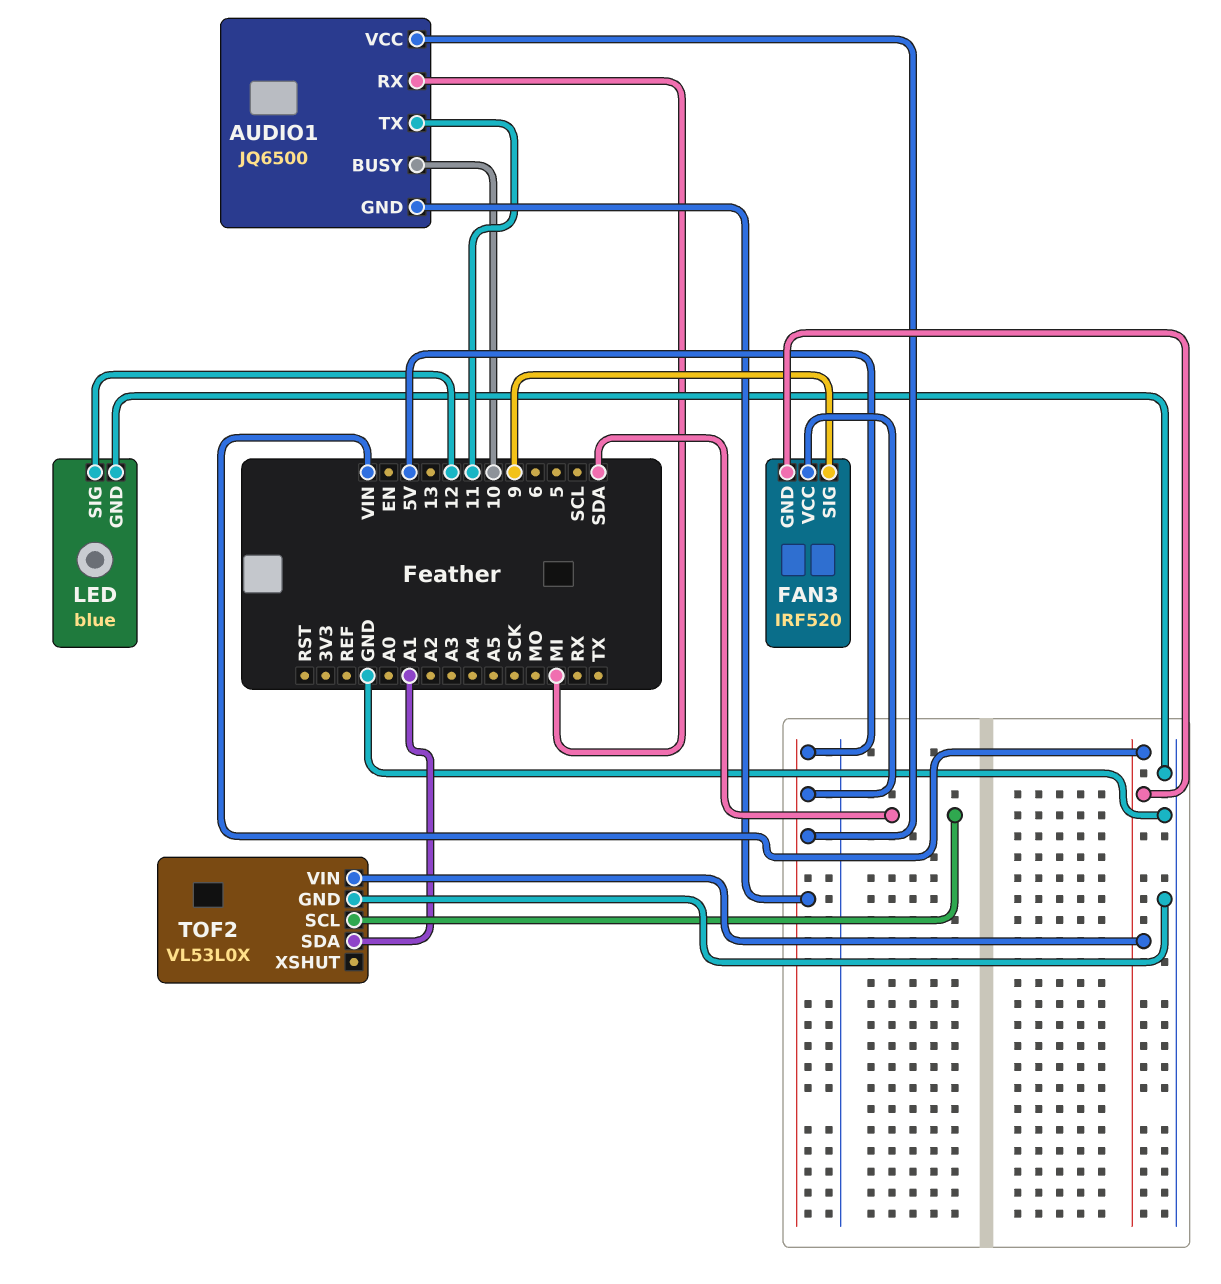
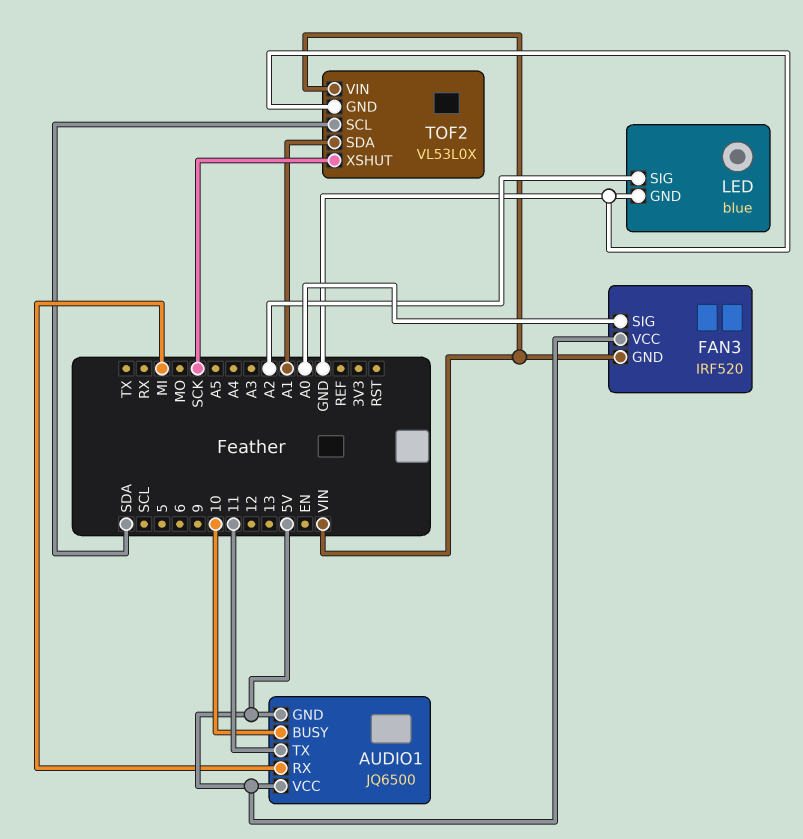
FAN3 pin SIG: 9 -> A0
LED pin SIG: 12 -> A2
TOF2 pin XSHUT: none -> SCK

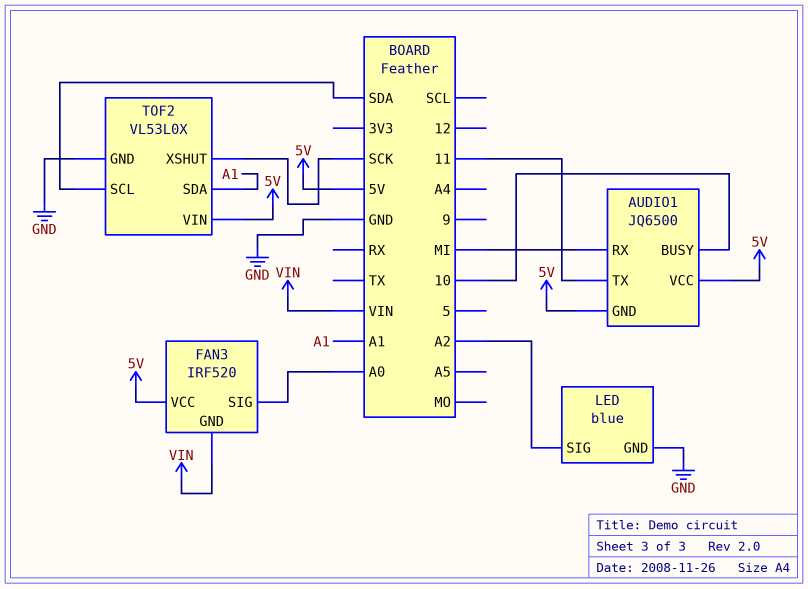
TOF2 pin VIN: VIN -> 5V

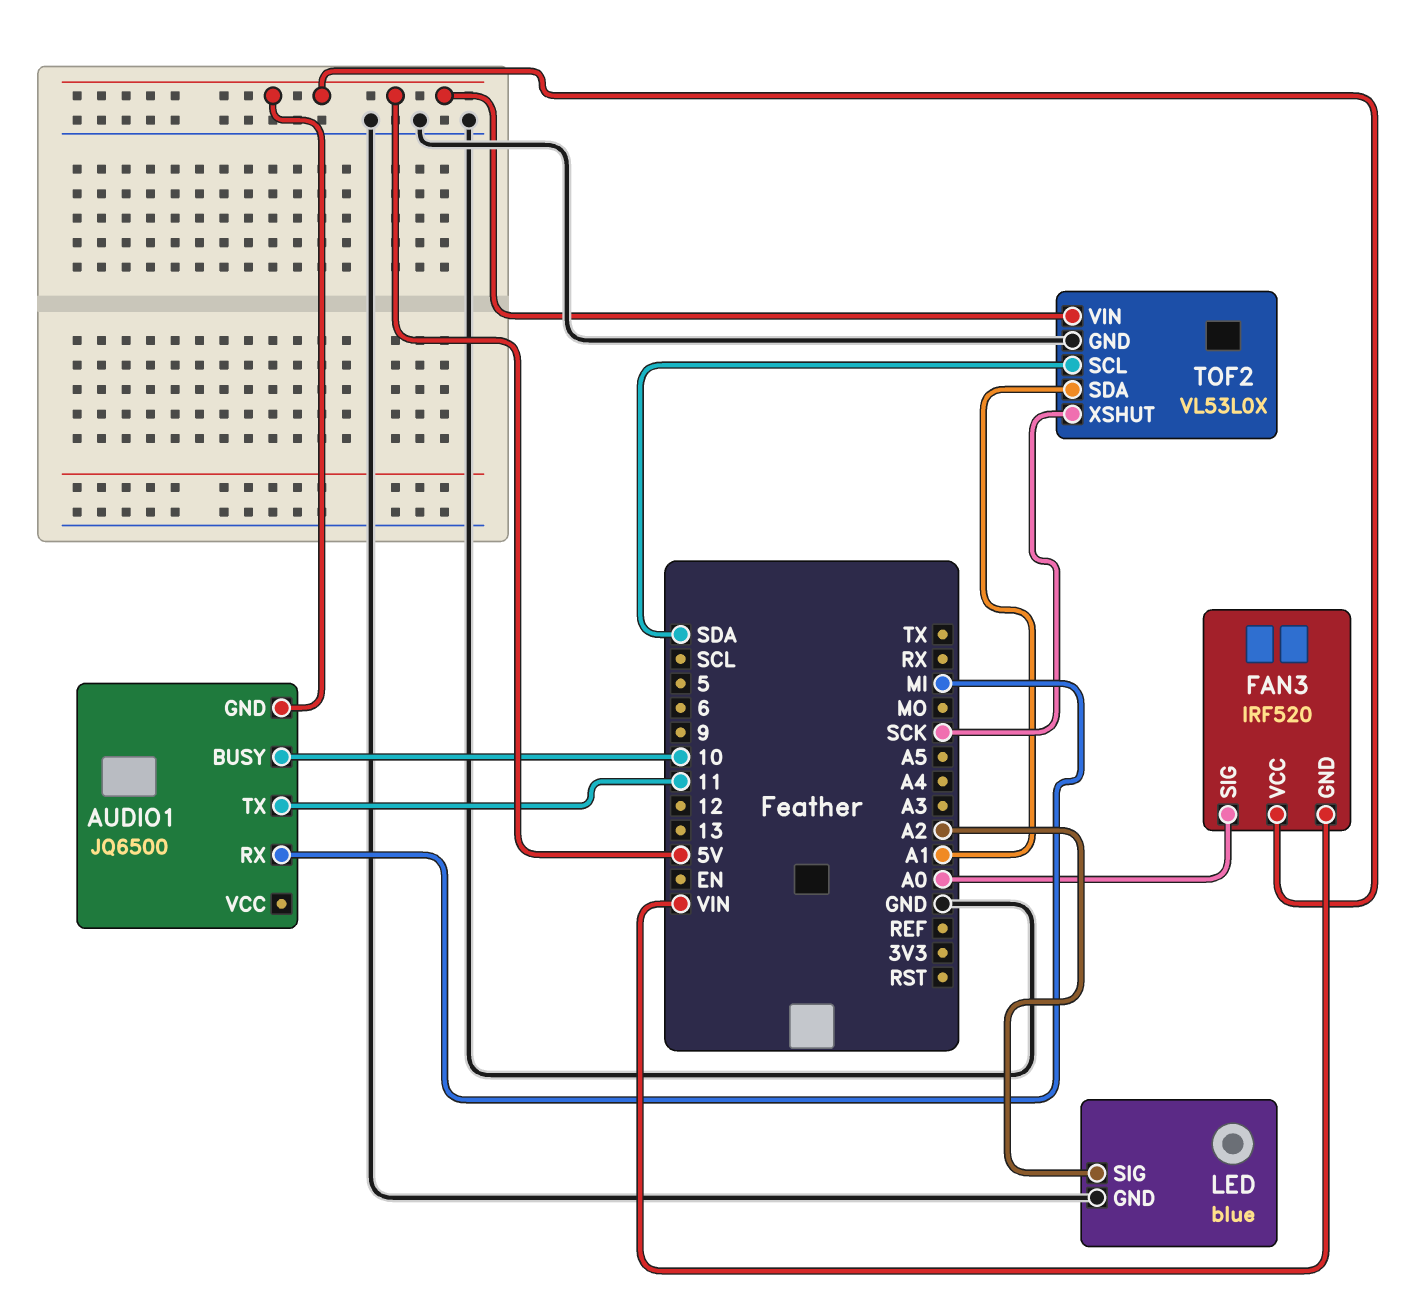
AUDIO1 pin VCC: 5V -> none

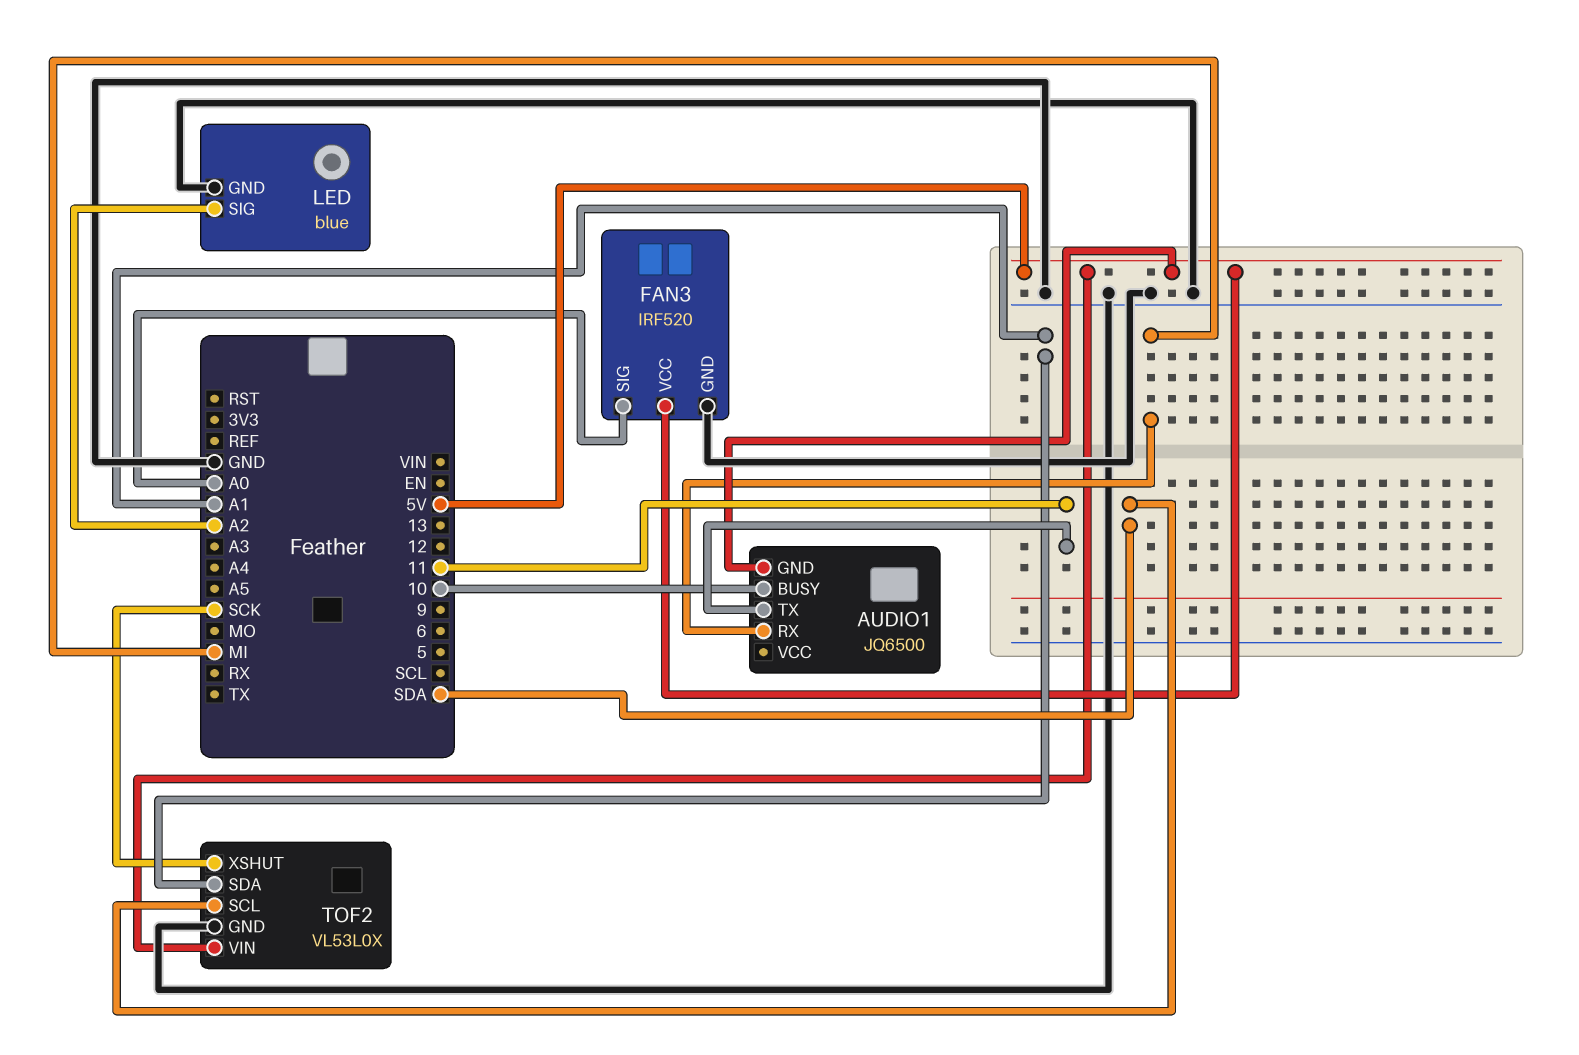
FAN3 pin GND: VIN -> GND

